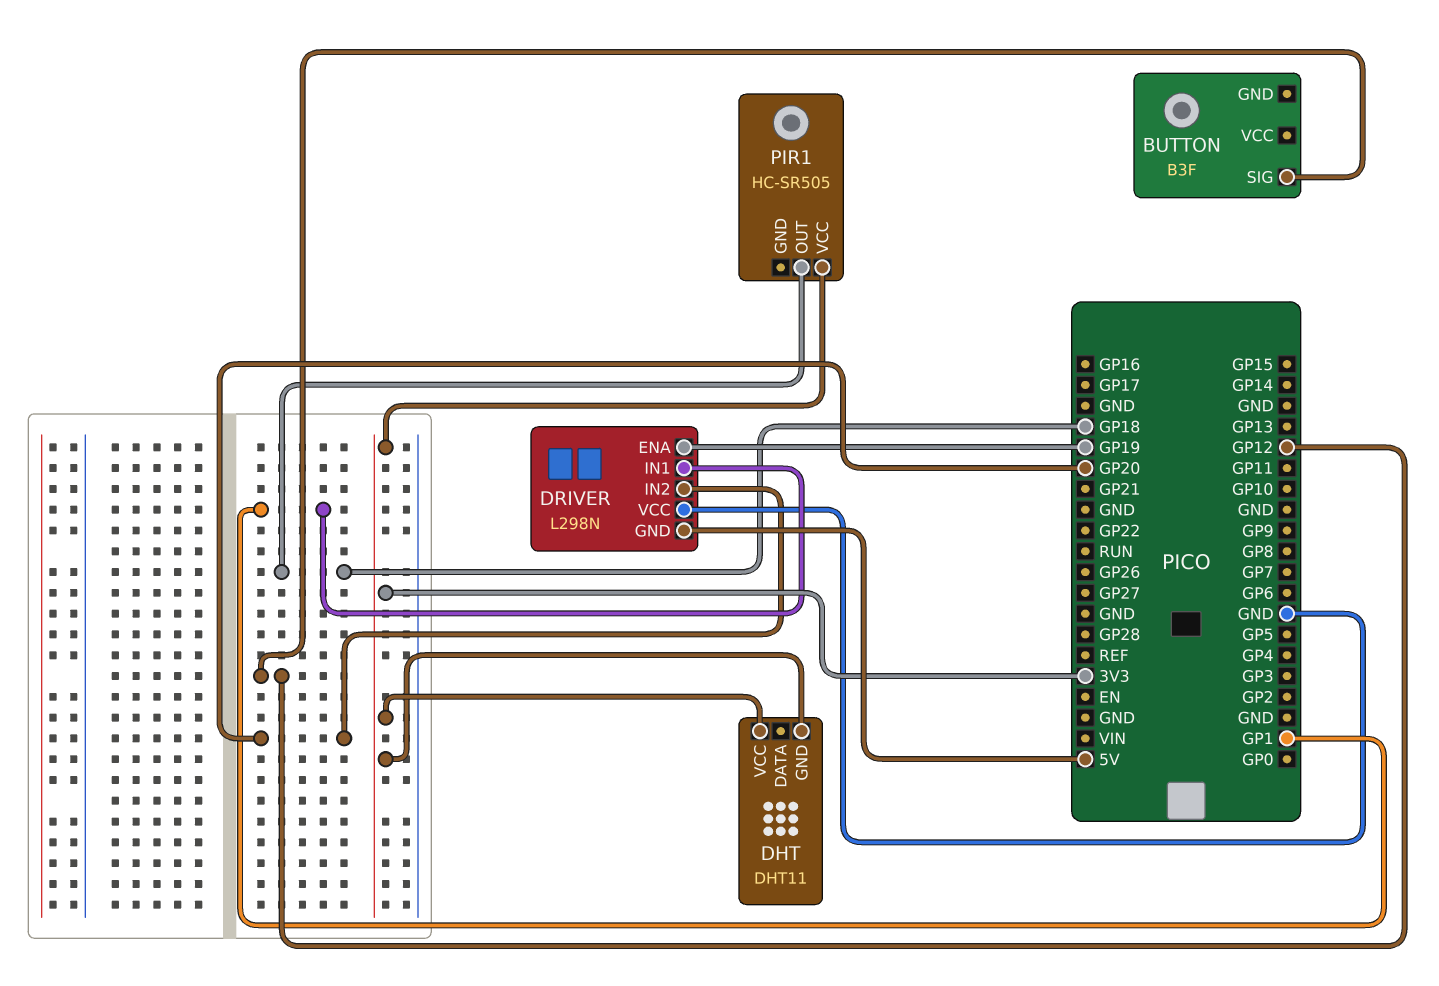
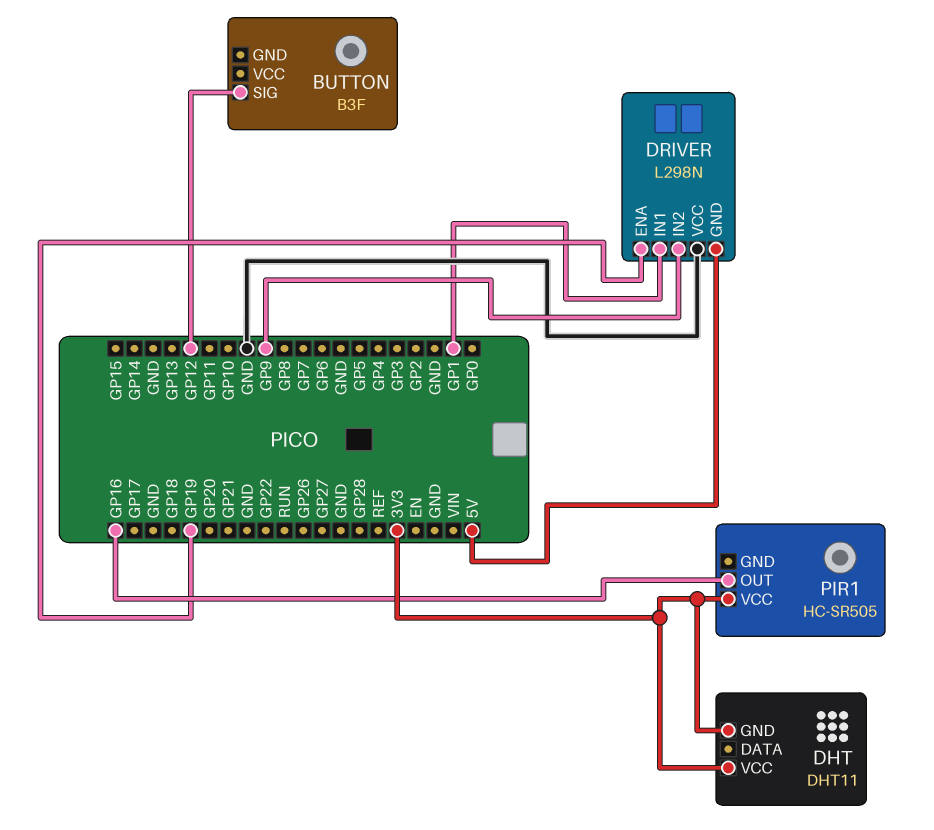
DRIVER pin IN2: GP20 -> GP9
PIR1 pin OUT: GP18 -> GP16

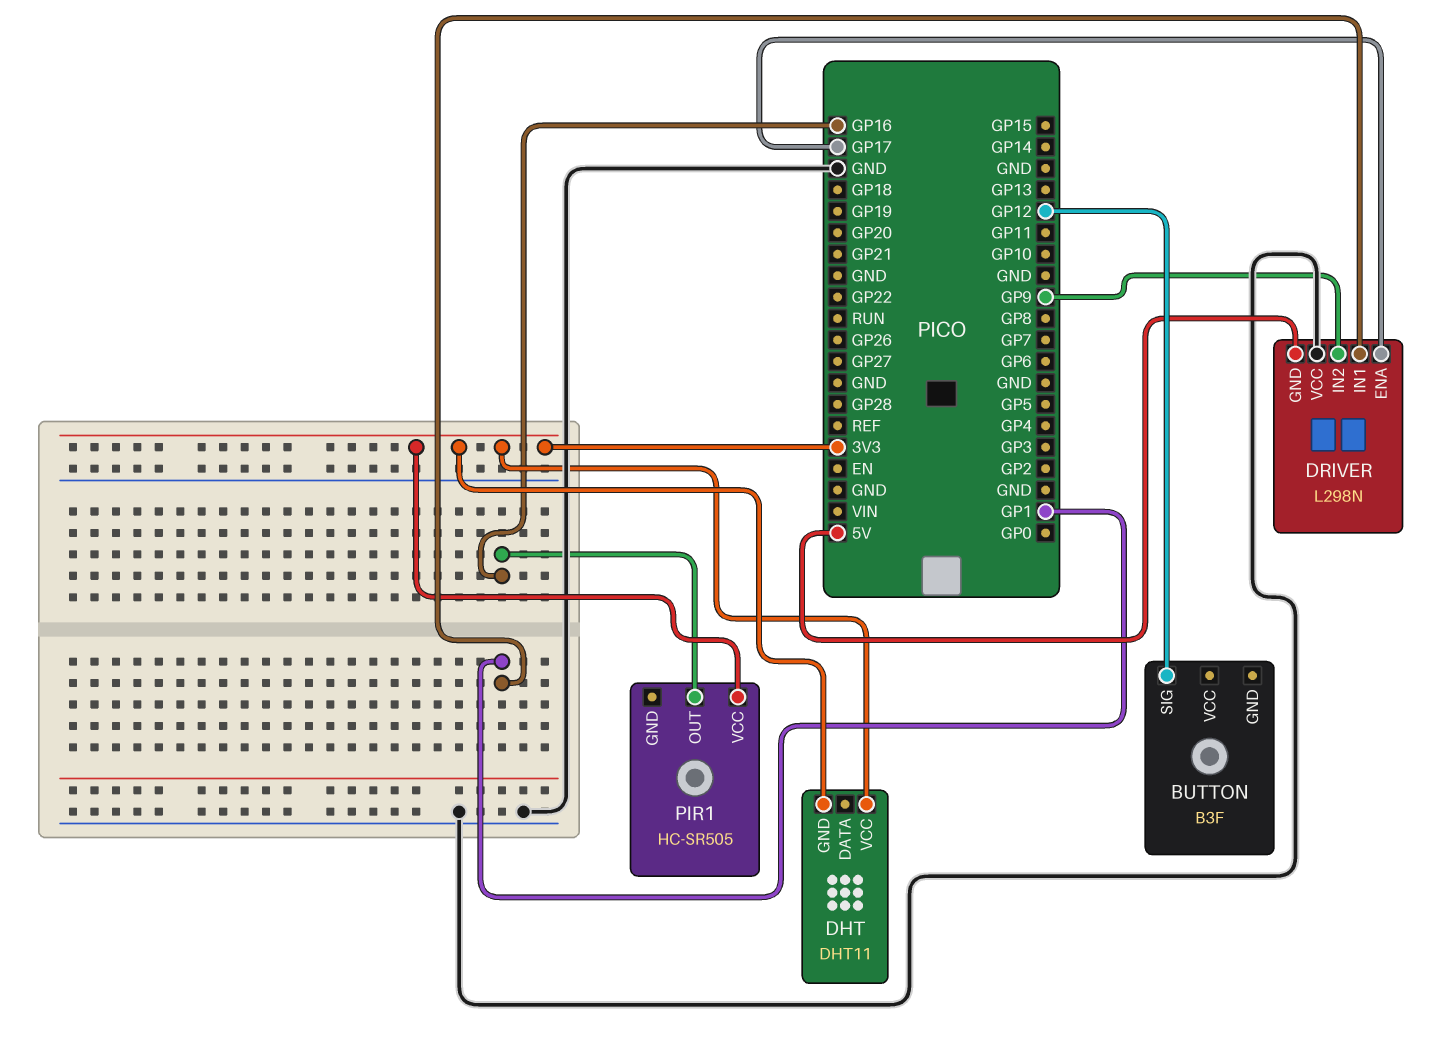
DRIVER pin ENA: GP19 -> GP17

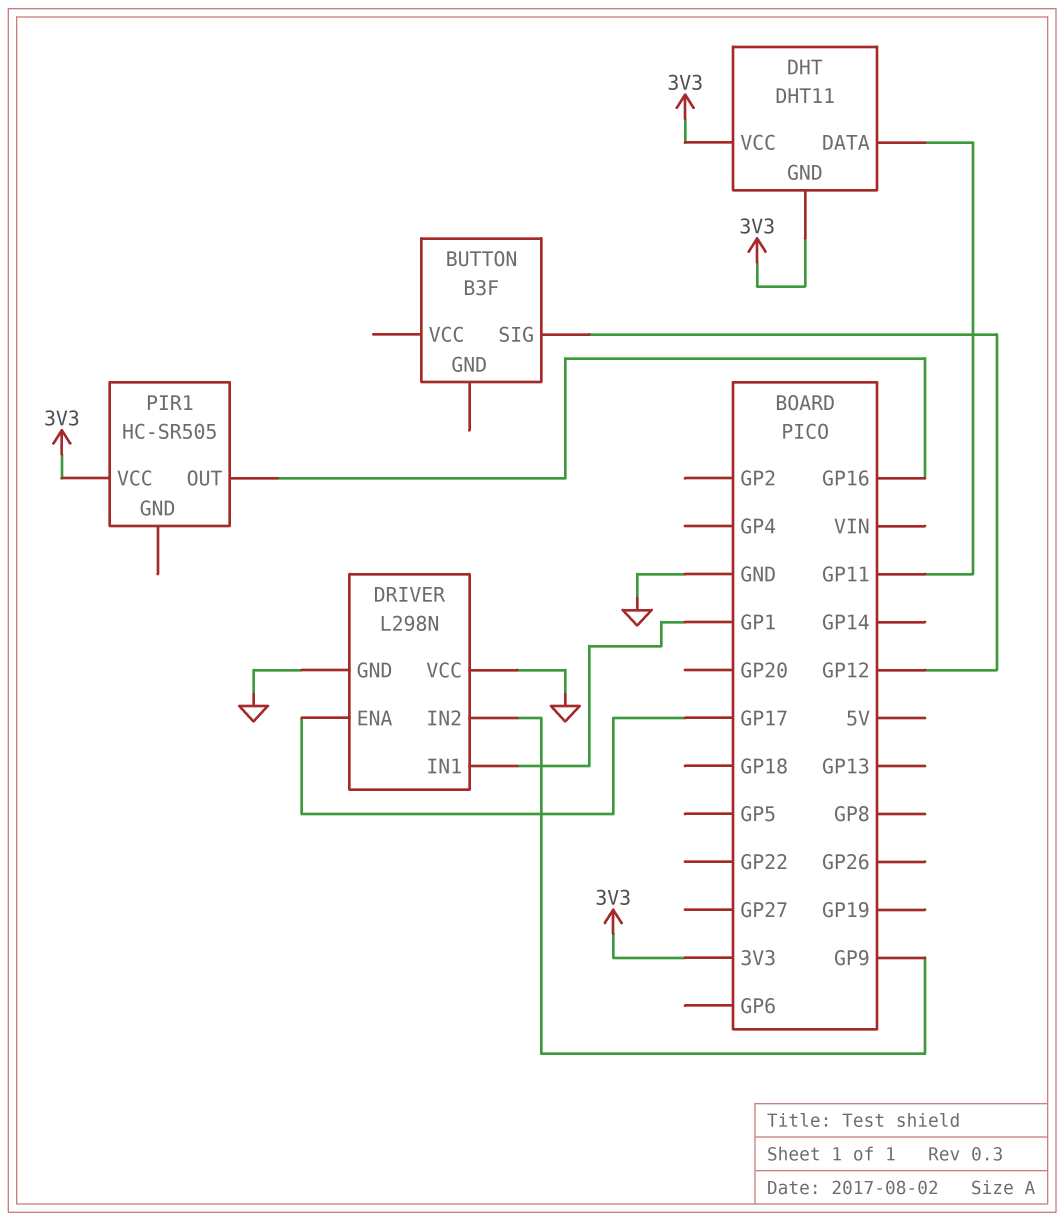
DHT pin DATA: none -> GP11
DRIVER pin GND: 5V -> GND

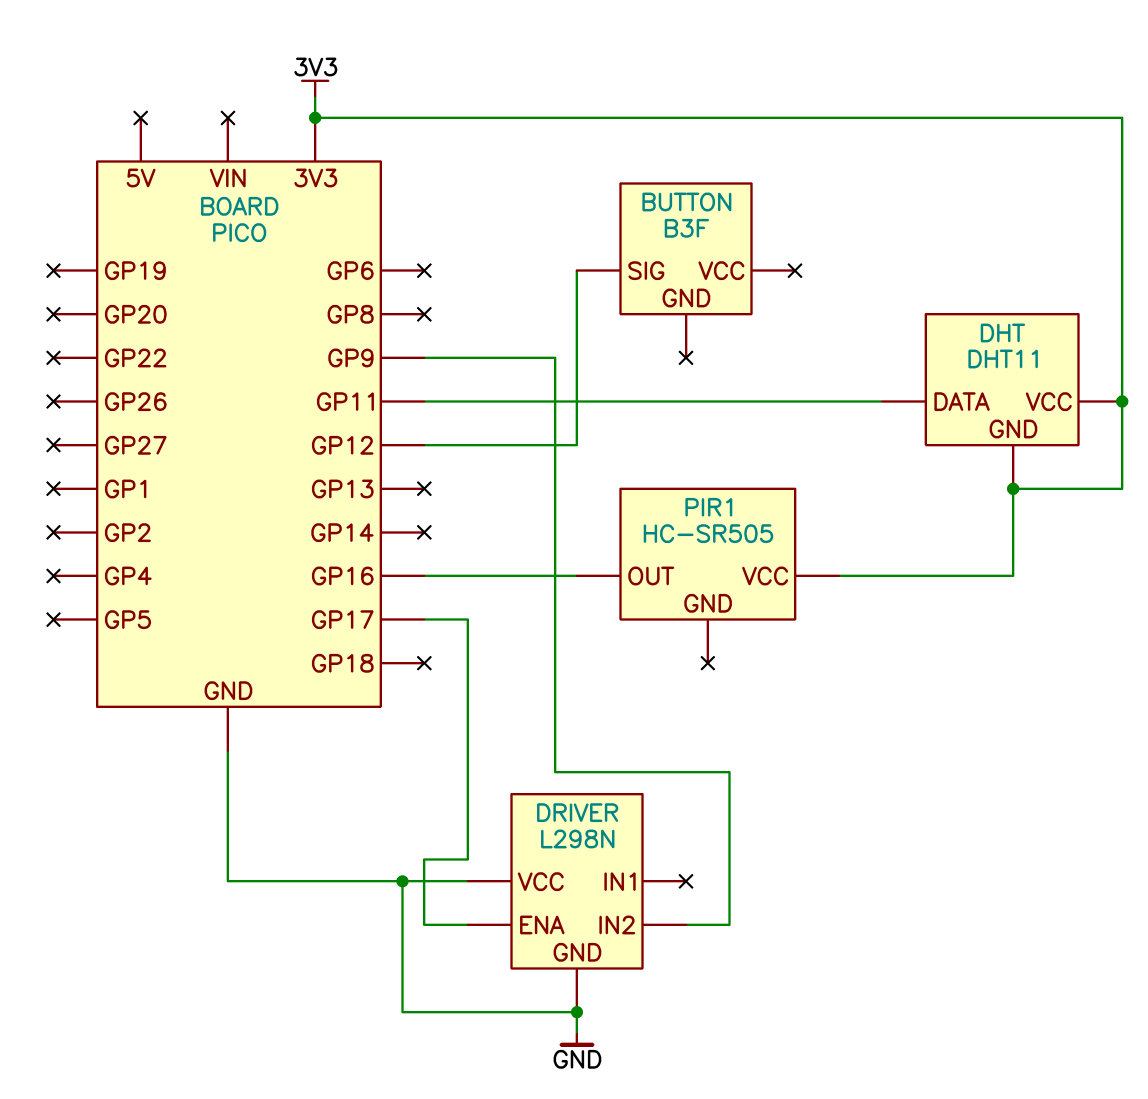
DRIVER pin IN1: GP1 -> none

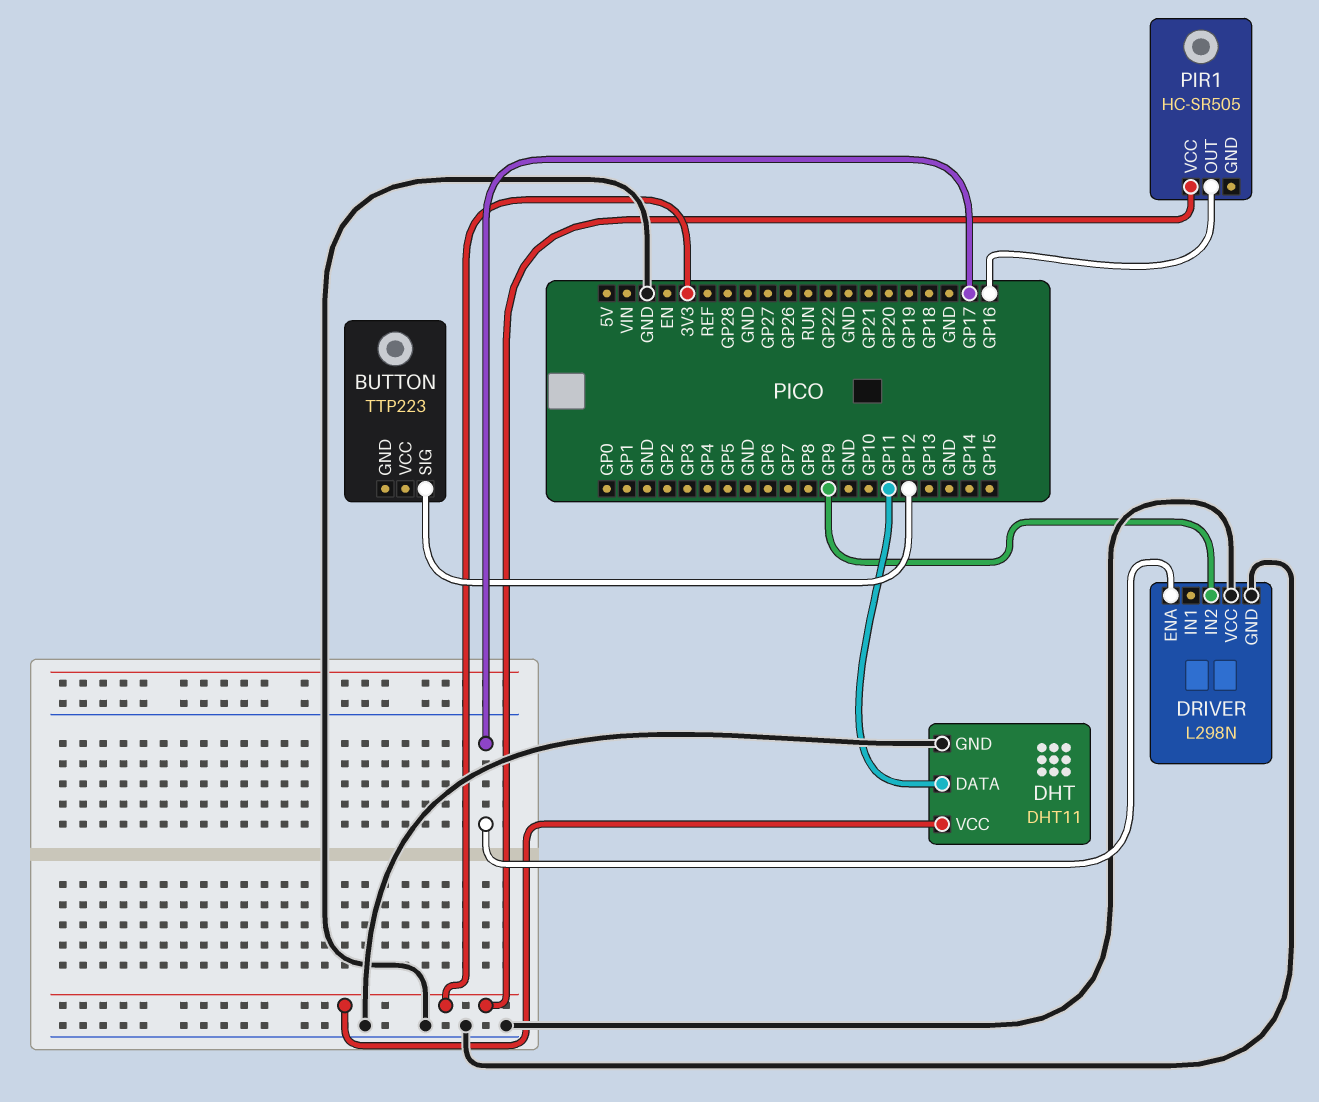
BUTTON: B3F -> TTP223
DHT pin GND: 3V3 -> GND

